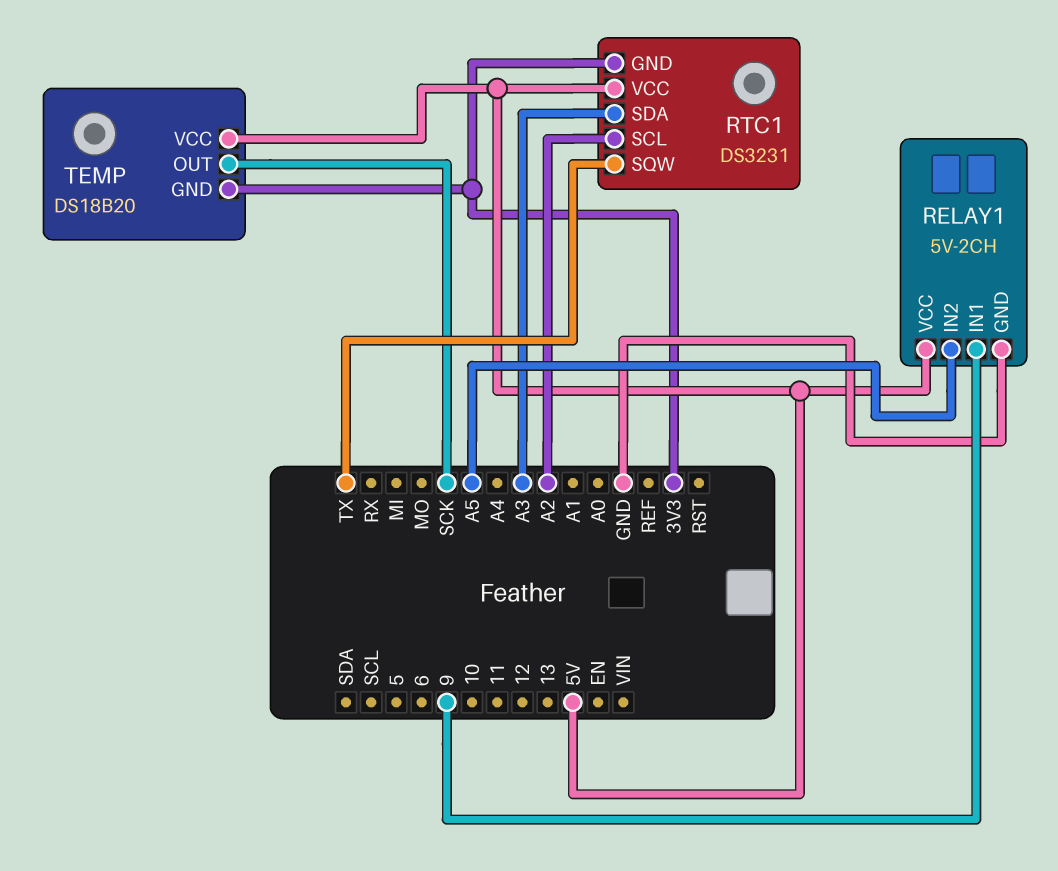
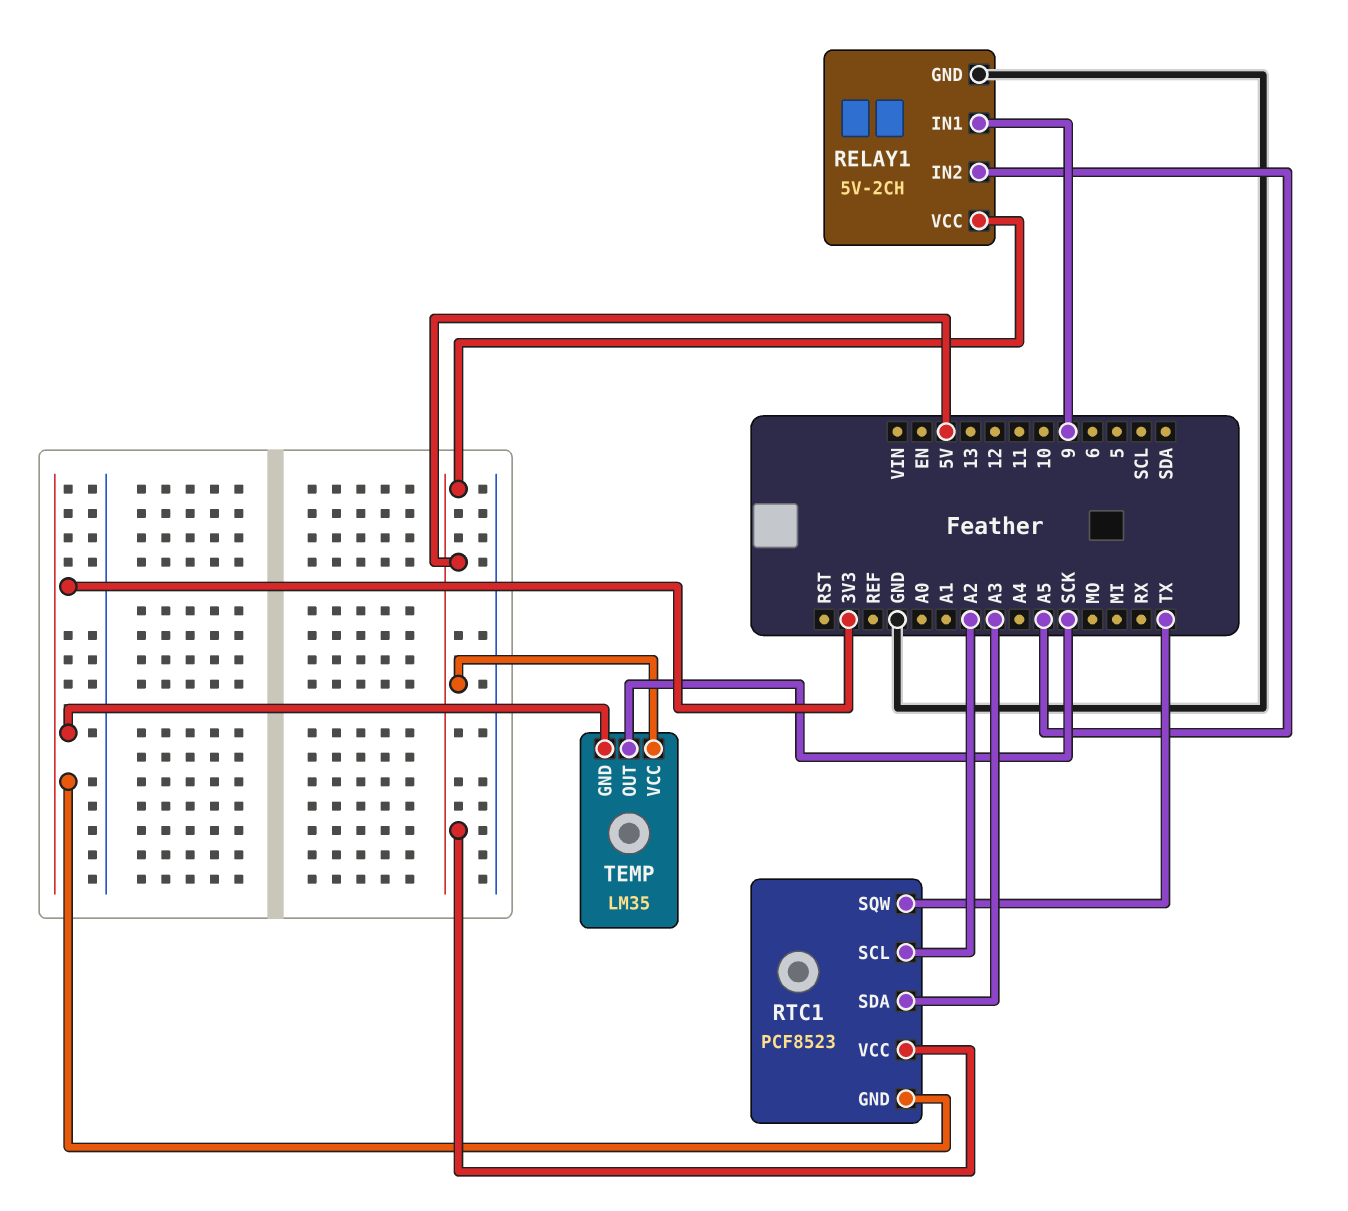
RTC1: DS3231 -> PCF8523
TEMP: DS18B20 -> LM35

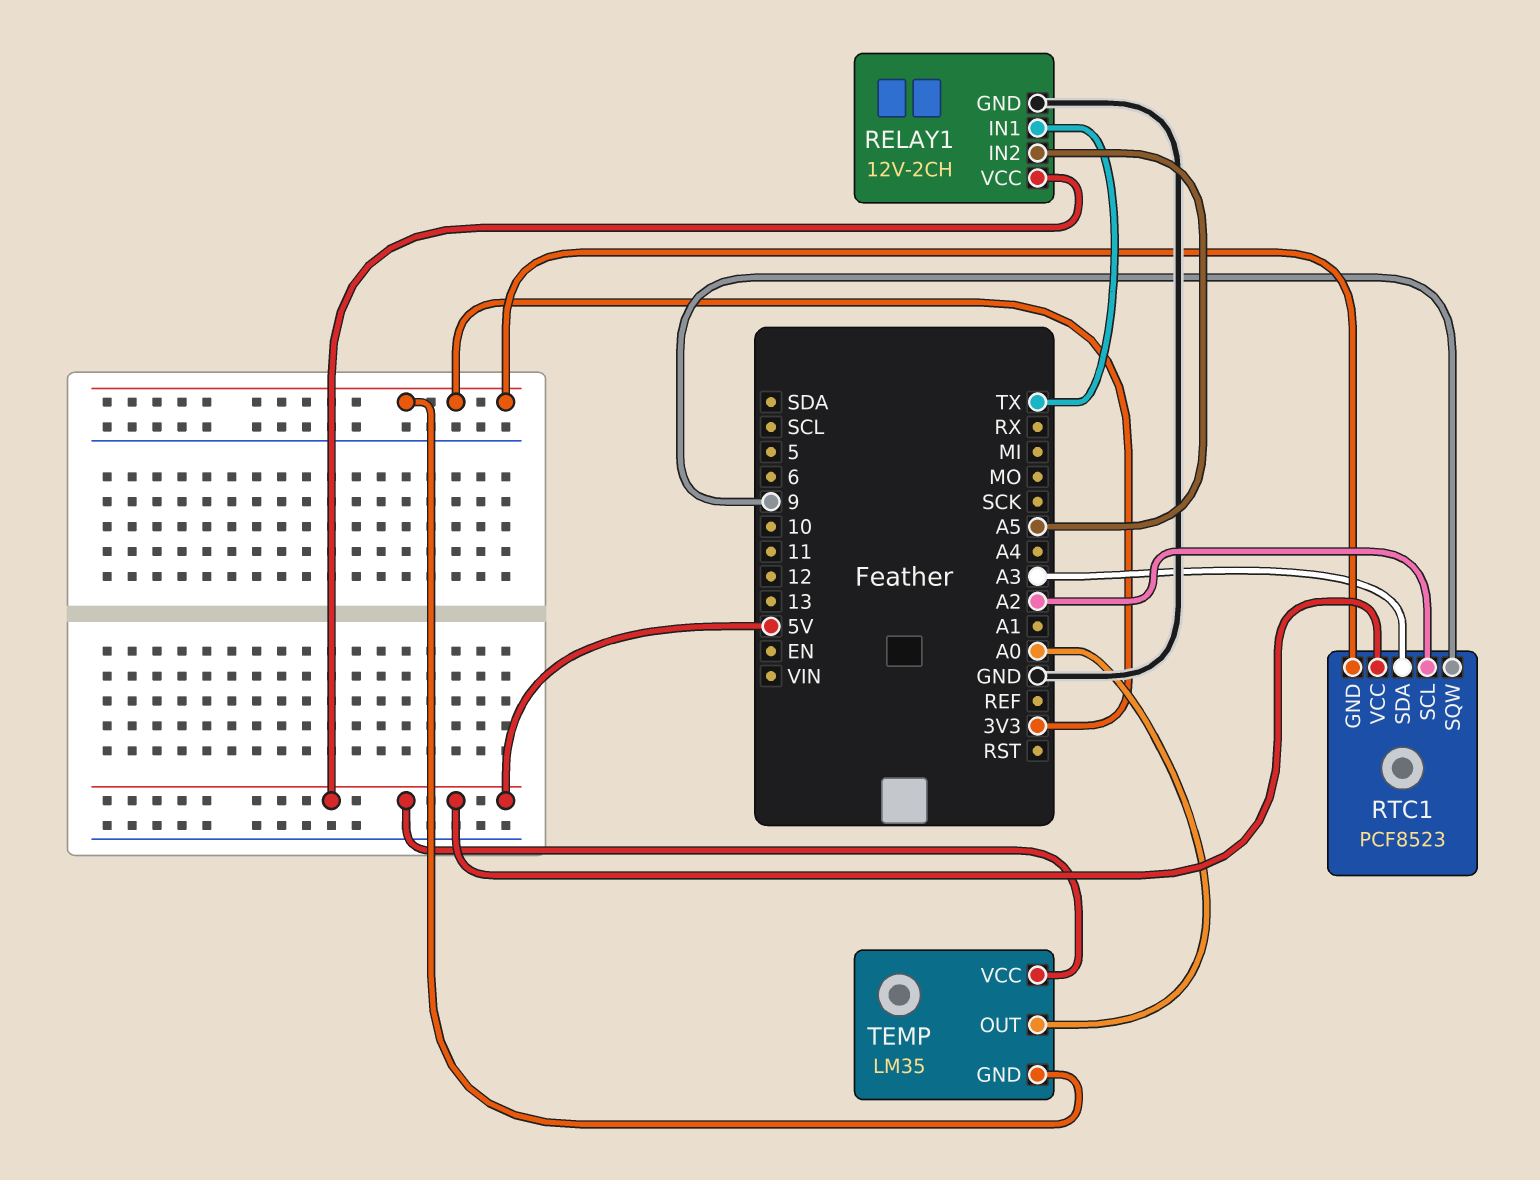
RELAY1: 5V-2CH -> 12V-2CH
RELAY1 pin IN1: 9 -> TX
RTC1 pin SQW: TX -> 9
TEMP pin OUT: SCK -> A0

